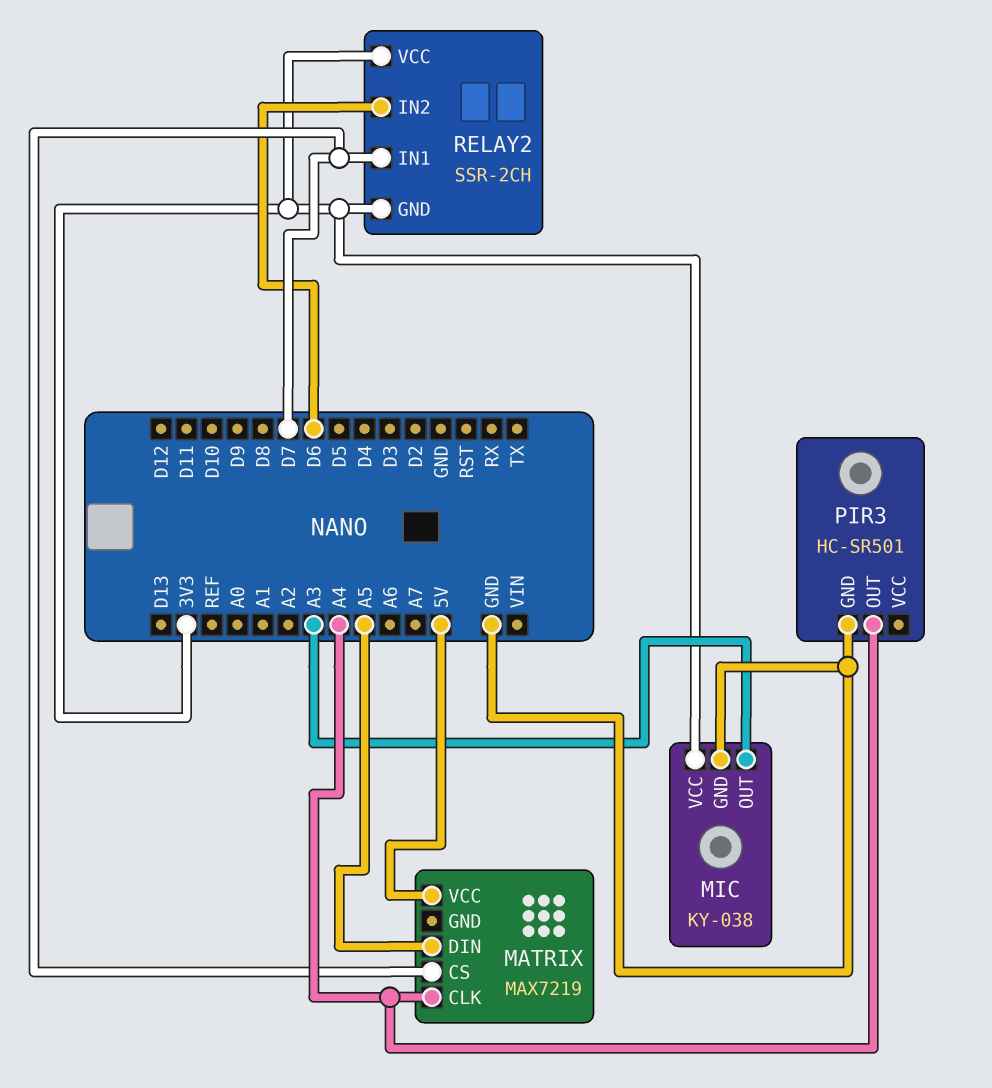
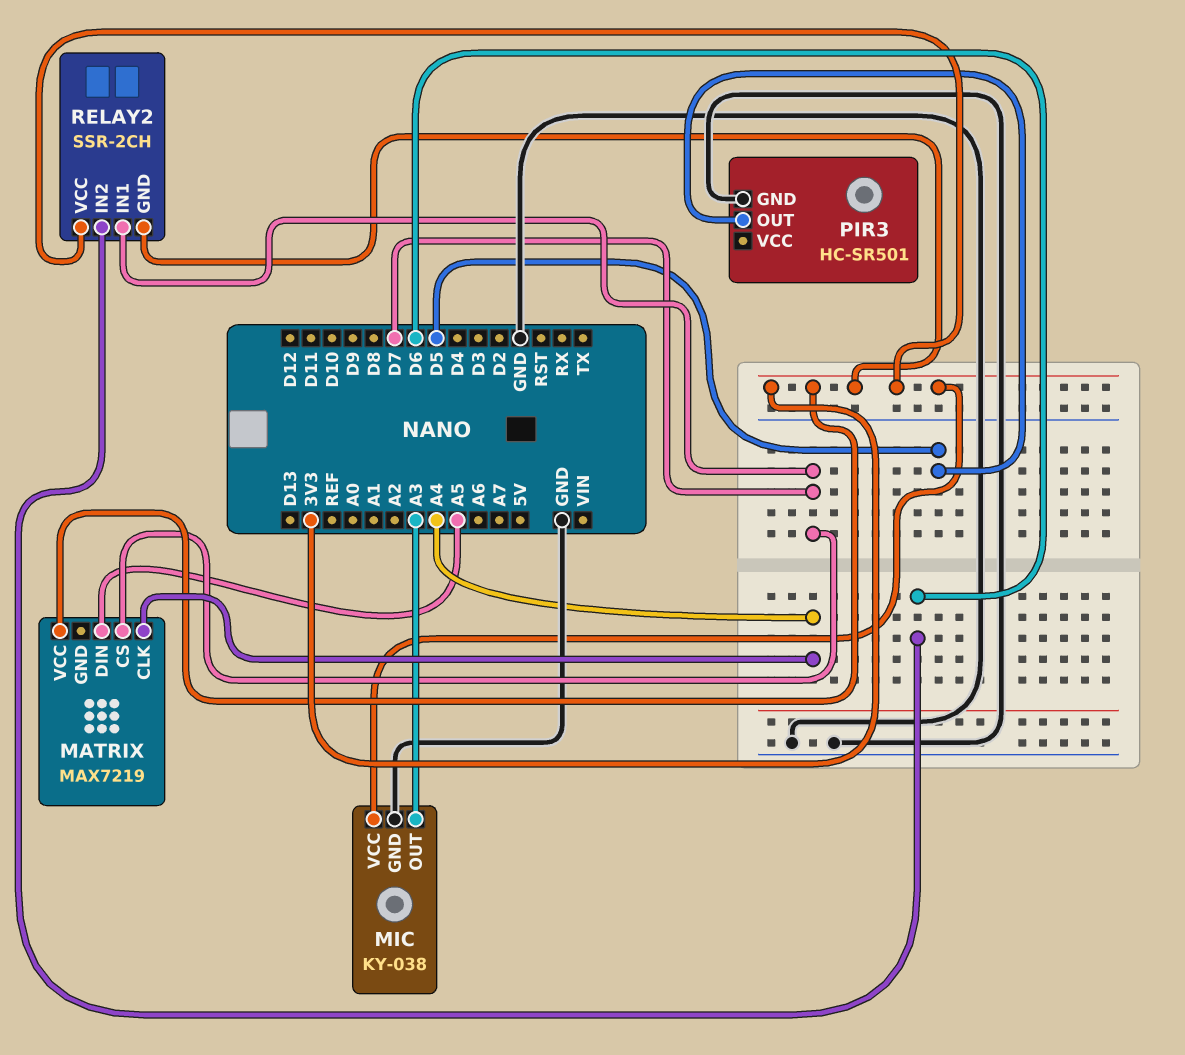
MATRIX pin VCC: 5V -> 3V3
PIR3 pin OUT: A4 -> D5

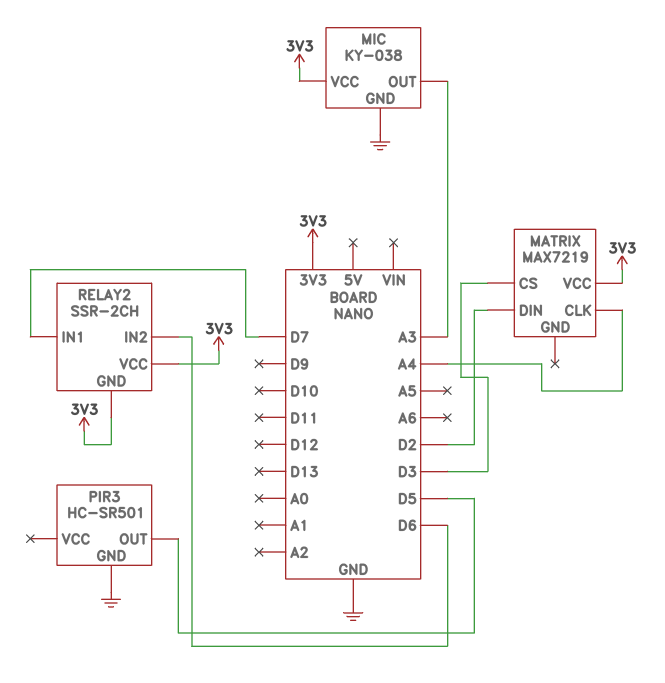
MATRIX pin CS: D7 -> D3
MATRIX pin DIN: A5 -> D2

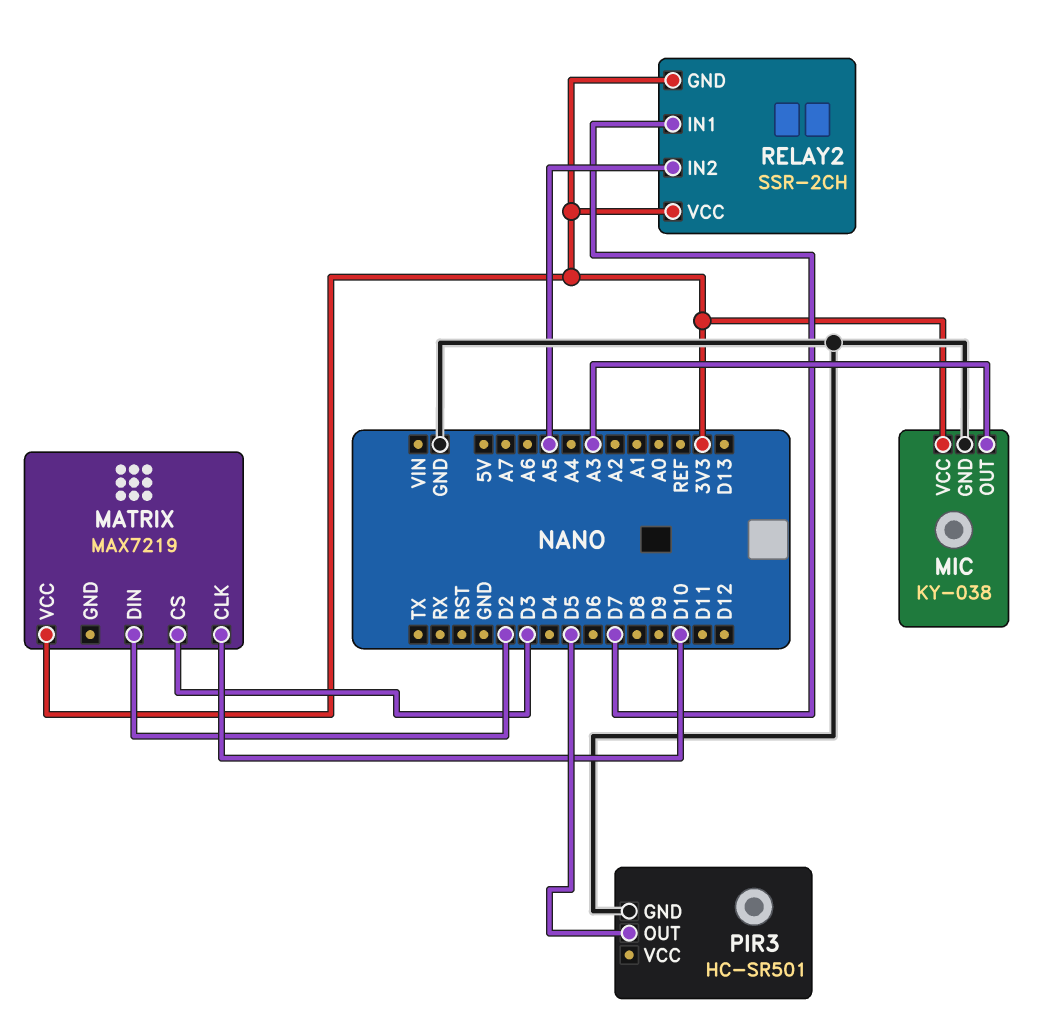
MATRIX pin CLK: A4 -> D10
RELAY2 pin IN2: D6 -> A5

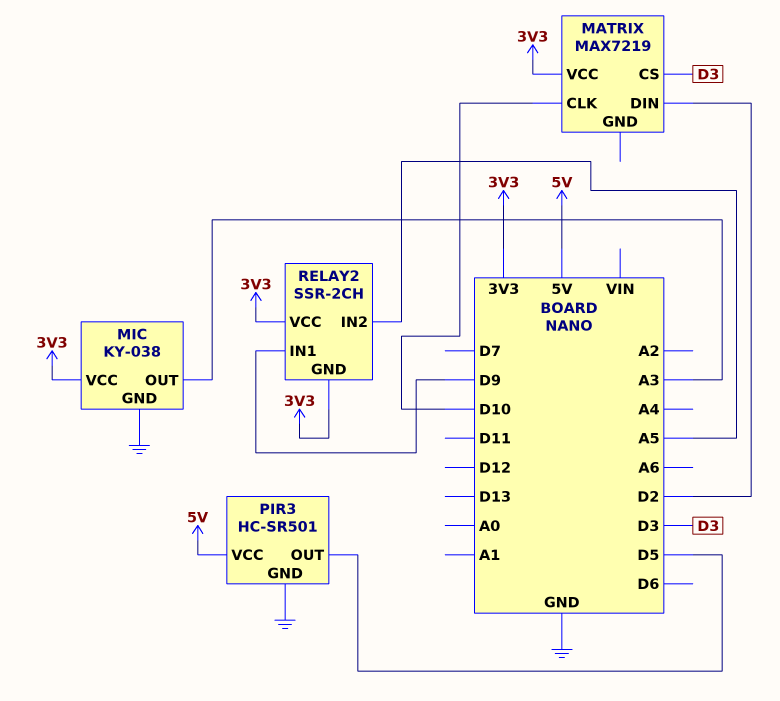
PIR3 pin VCC: none -> 5V
RELAY2 pin IN1: D7 -> D9

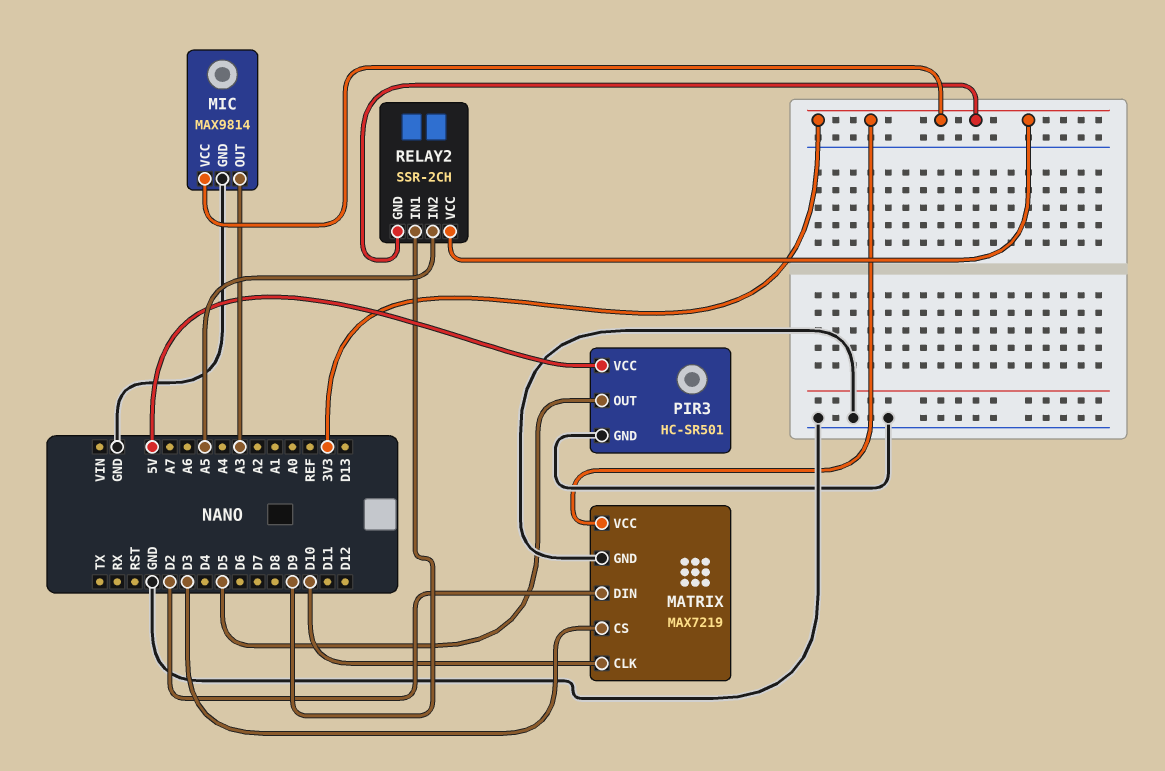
MATRIX pin GND: none -> GND
MIC: KY-038 -> MAX9814

